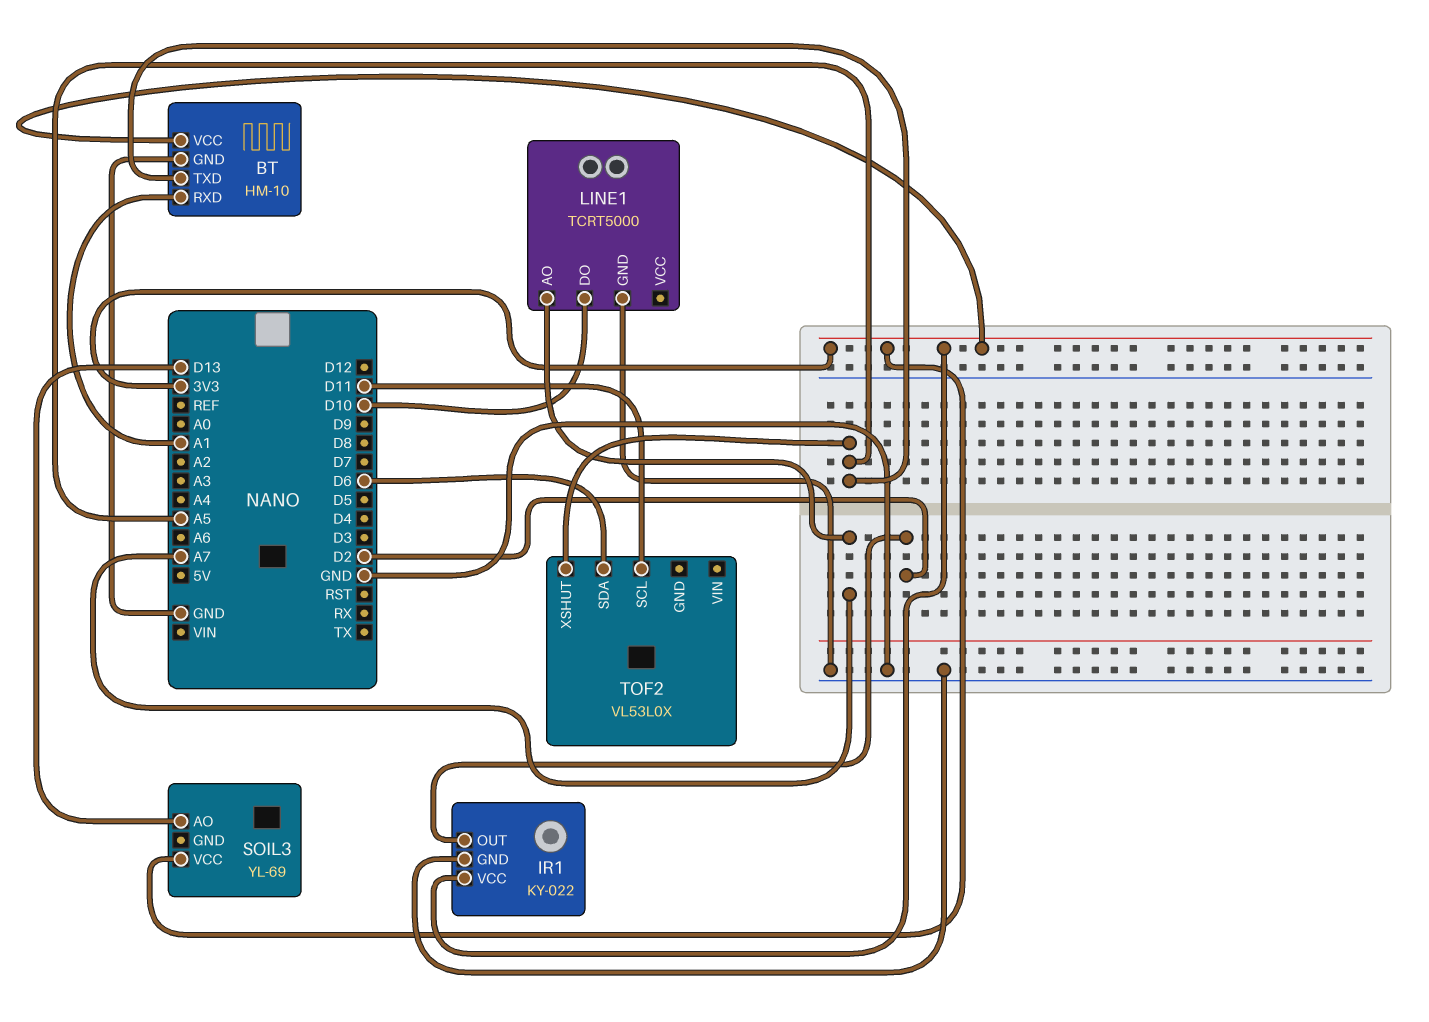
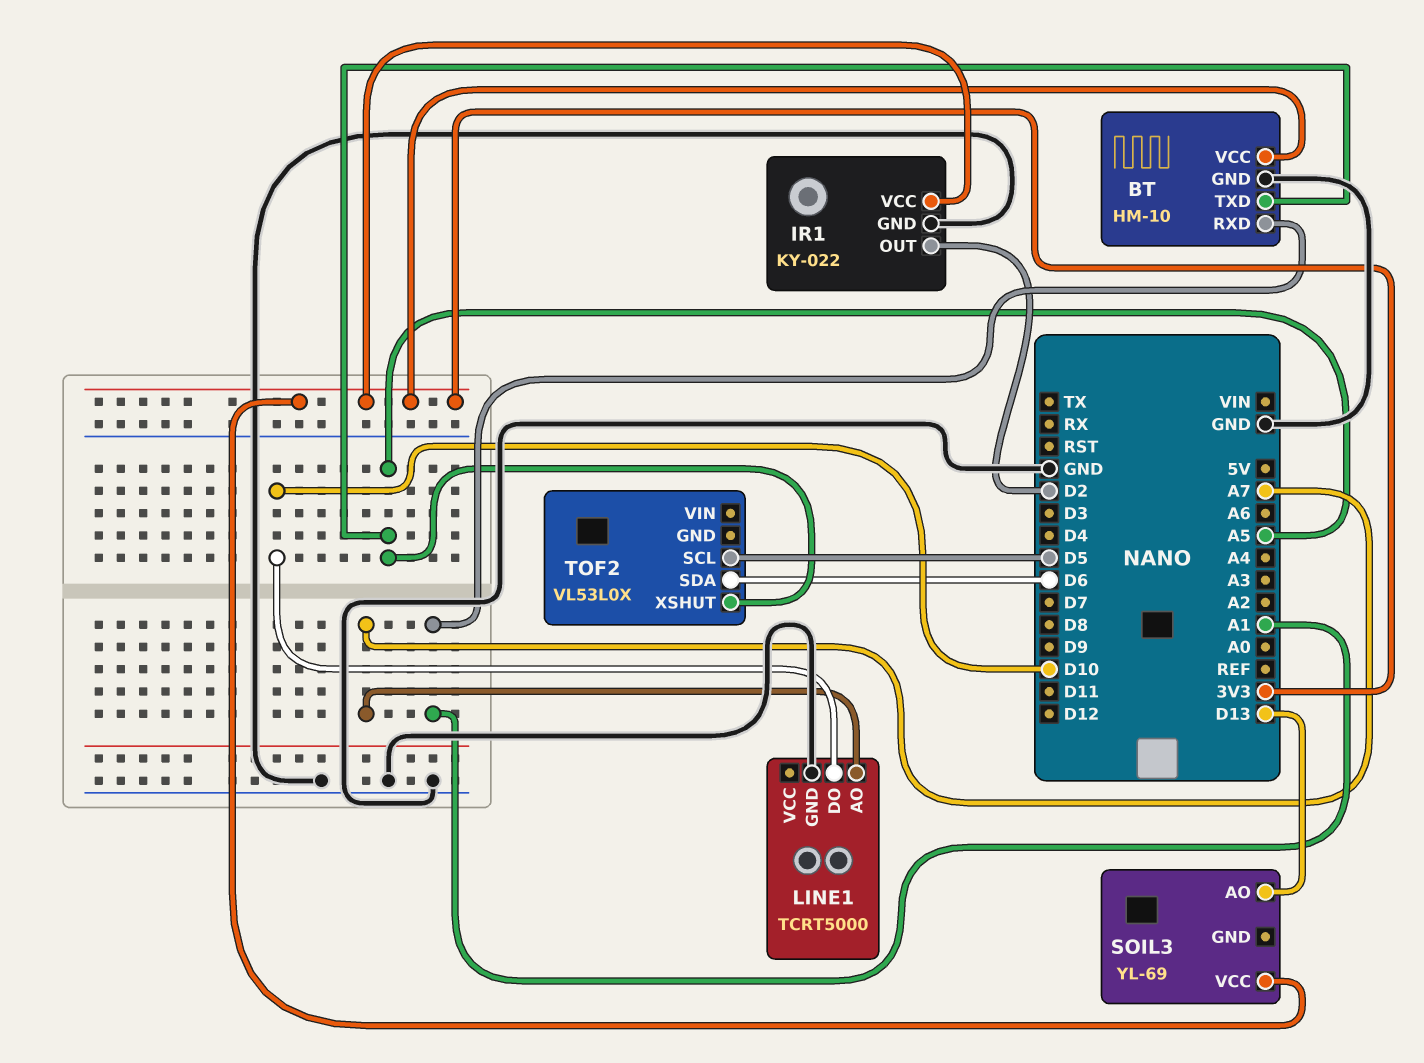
TOF2 pin SCL: D11 -> D5

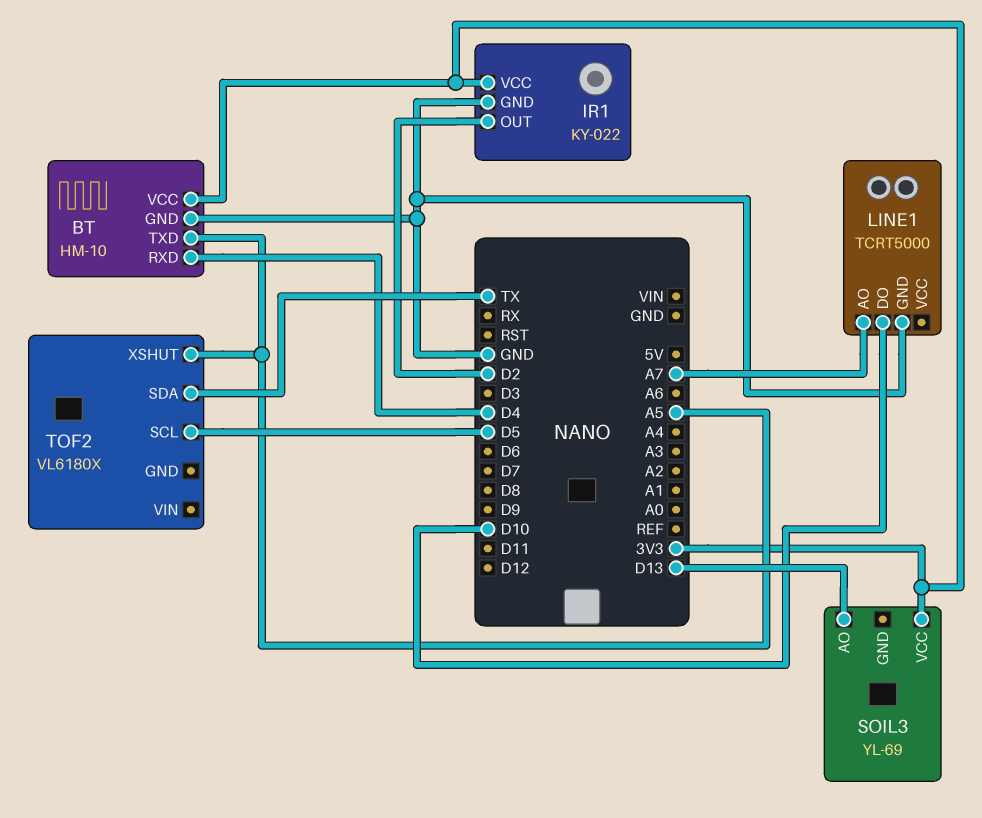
BT pin RXD: A1 -> D4
TOF2: VL53L0X -> VL6180X
TOF2 pin SDA: D6 -> TX

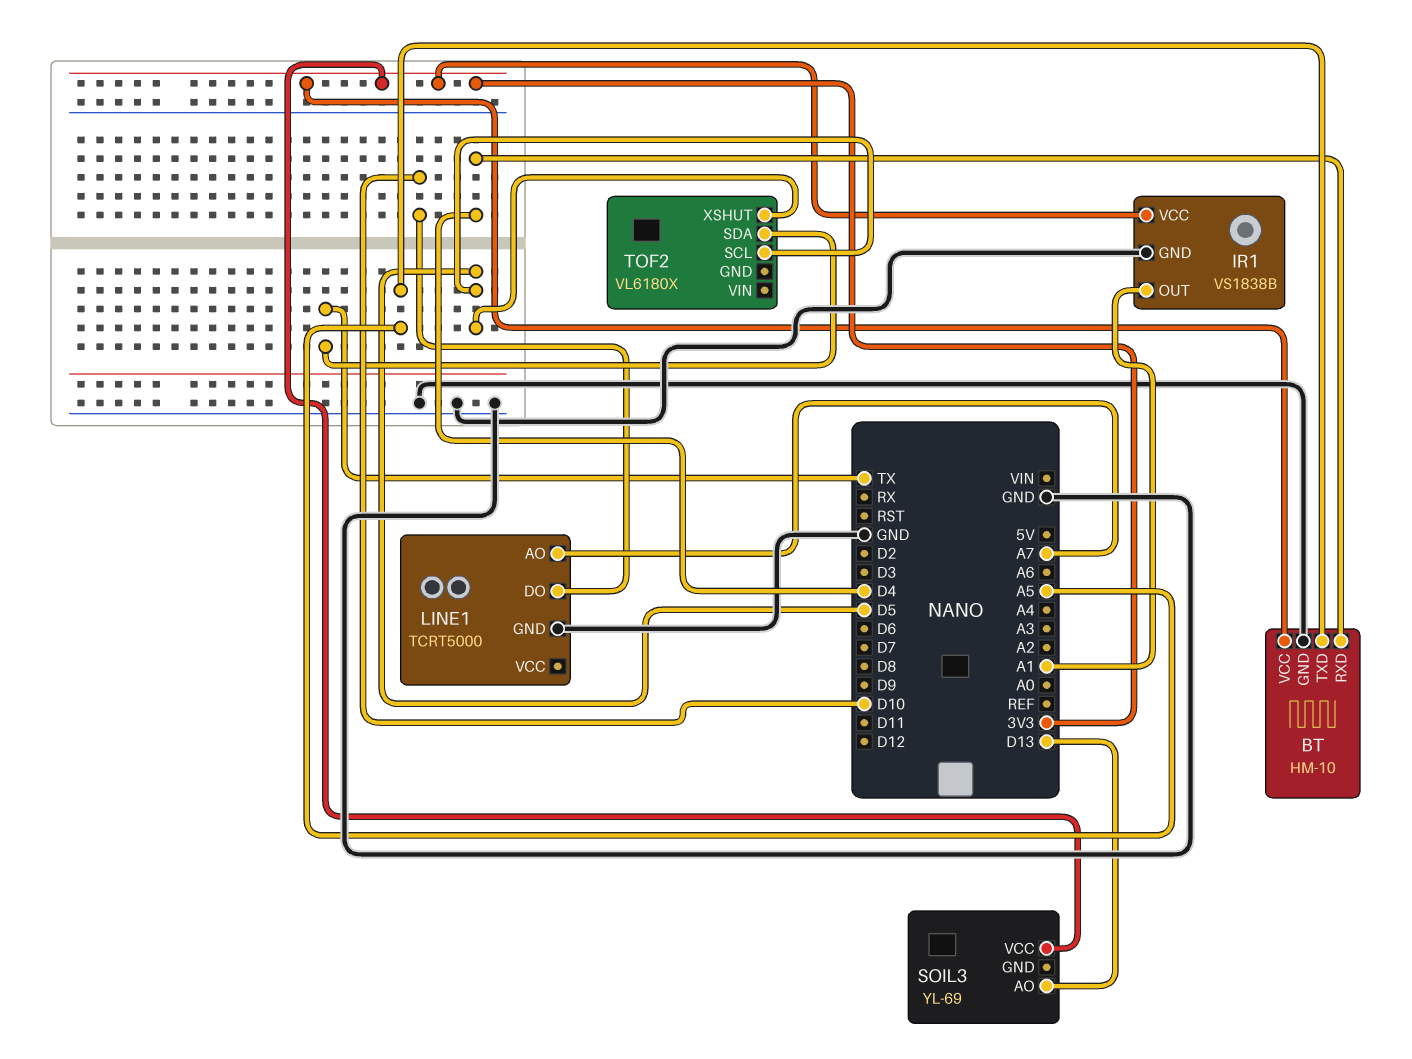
IR1: KY-022 -> VS1838B
IR1 pin OUT: D2 -> A1
TOF2 pin XSHUT: A5 -> D5

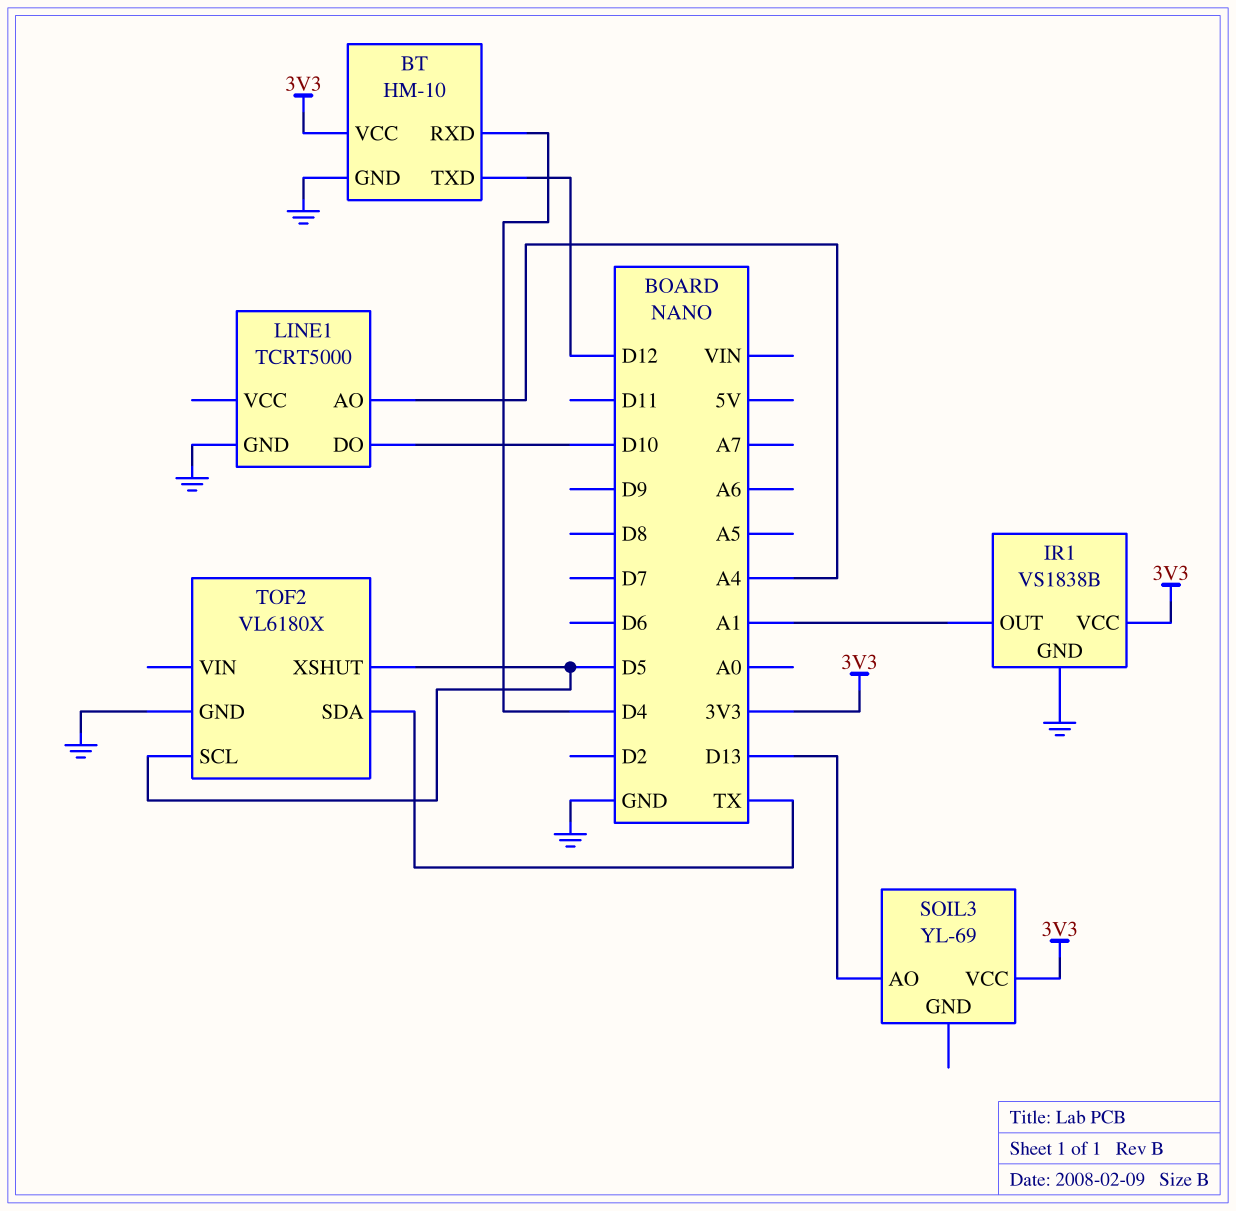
BT pin TXD: A5 -> D12
LINE1 pin AO: A7 -> A4
TOF2 pin GND: none -> GND

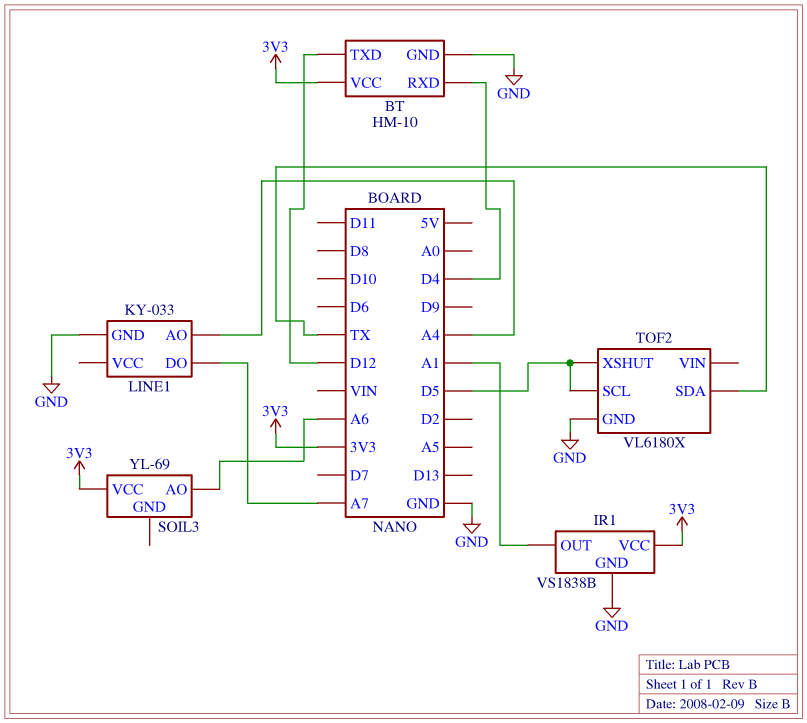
LINE1: TCRT5000 -> KY-033
LINE1 pin DO: D10 -> A7
SOIL3 pin AO: D13 -> A6

